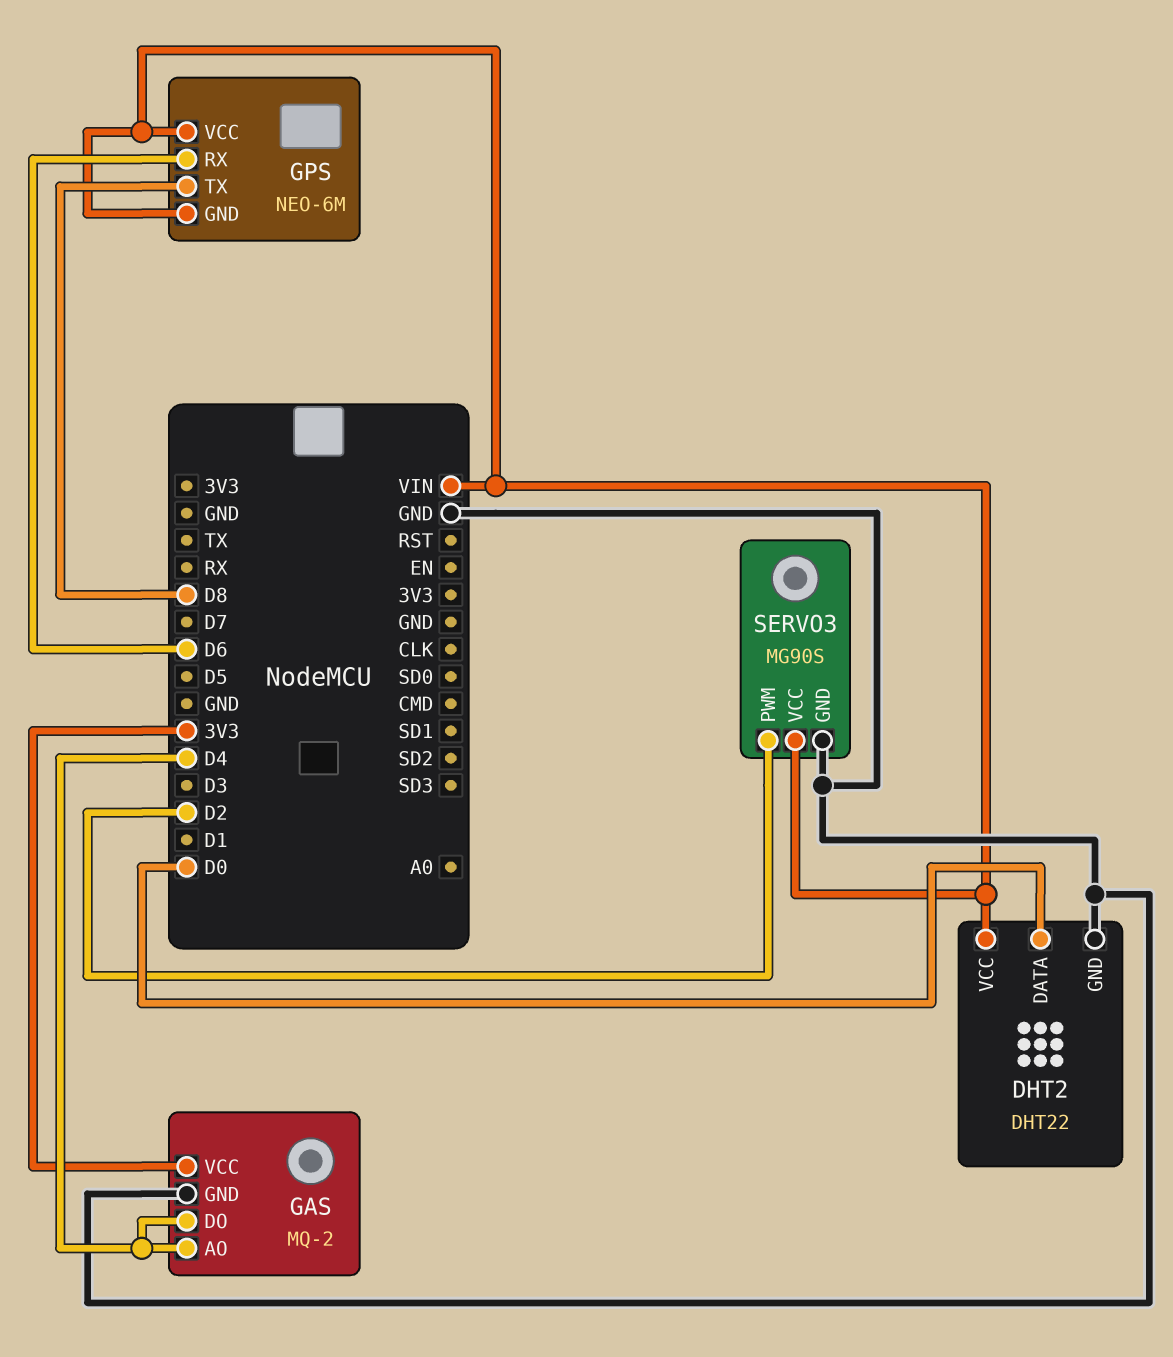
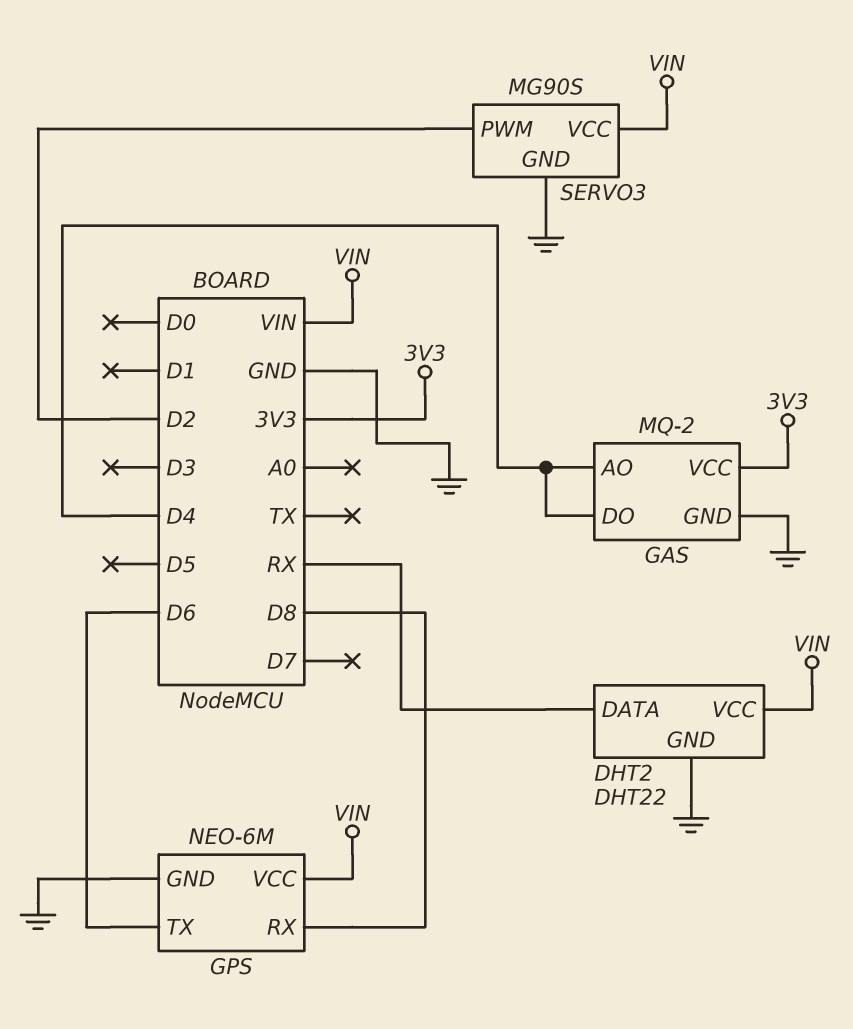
DHT2 pin DATA: D0 -> RX
GPS pin GND: VIN -> GND
GPS pin RX: D6 -> D8
GPS pin TX: D8 -> D6

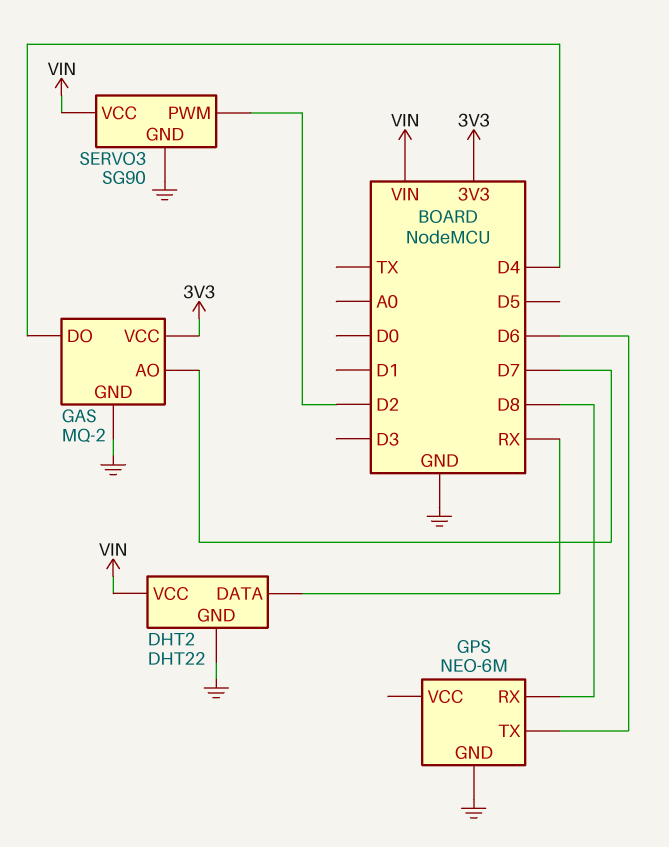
GAS pin AO: D4 -> D7
GPS pin VCC: VIN -> none
SERVO3: MG90S -> SG90

